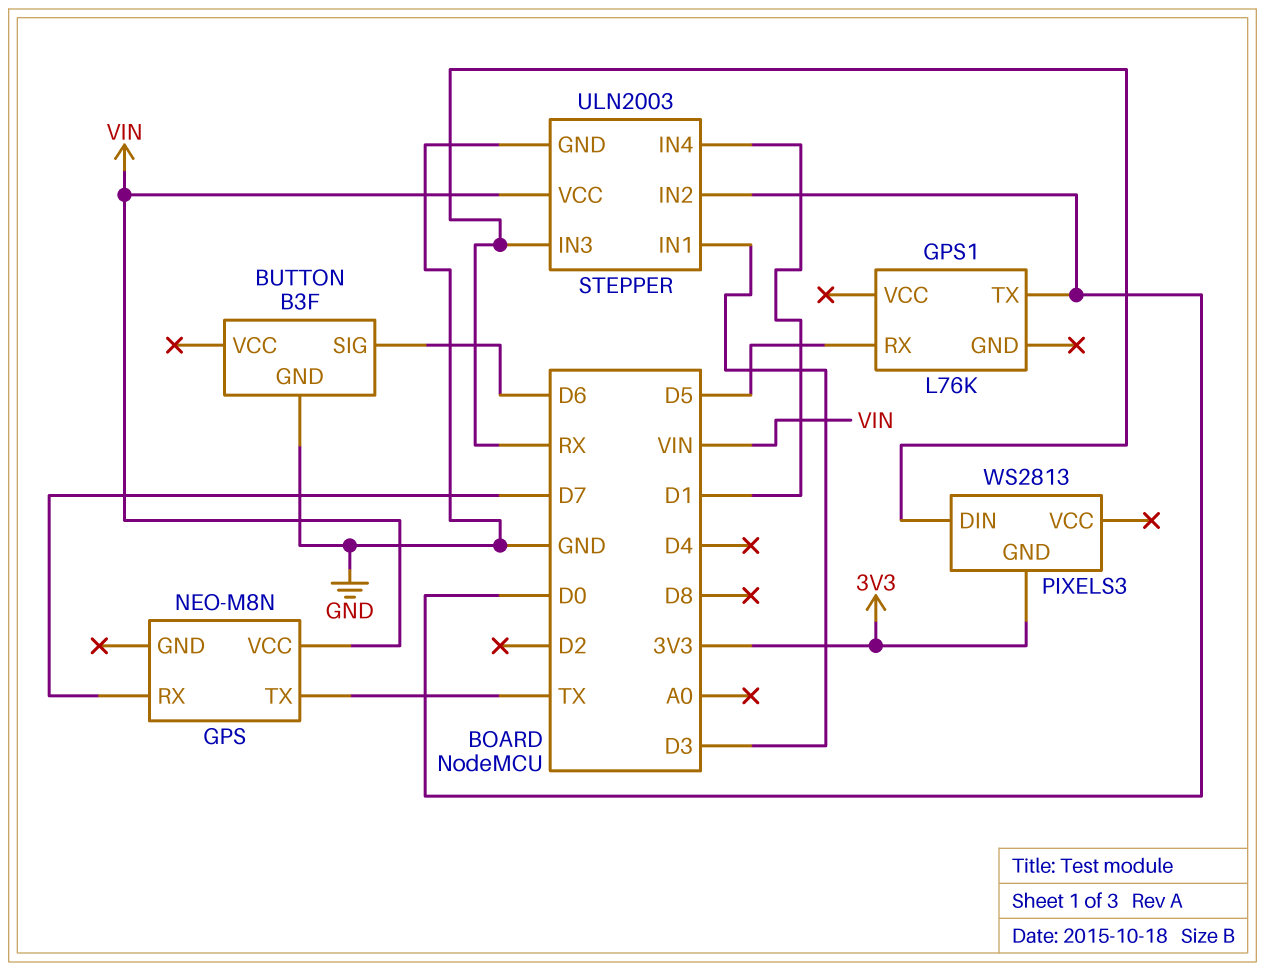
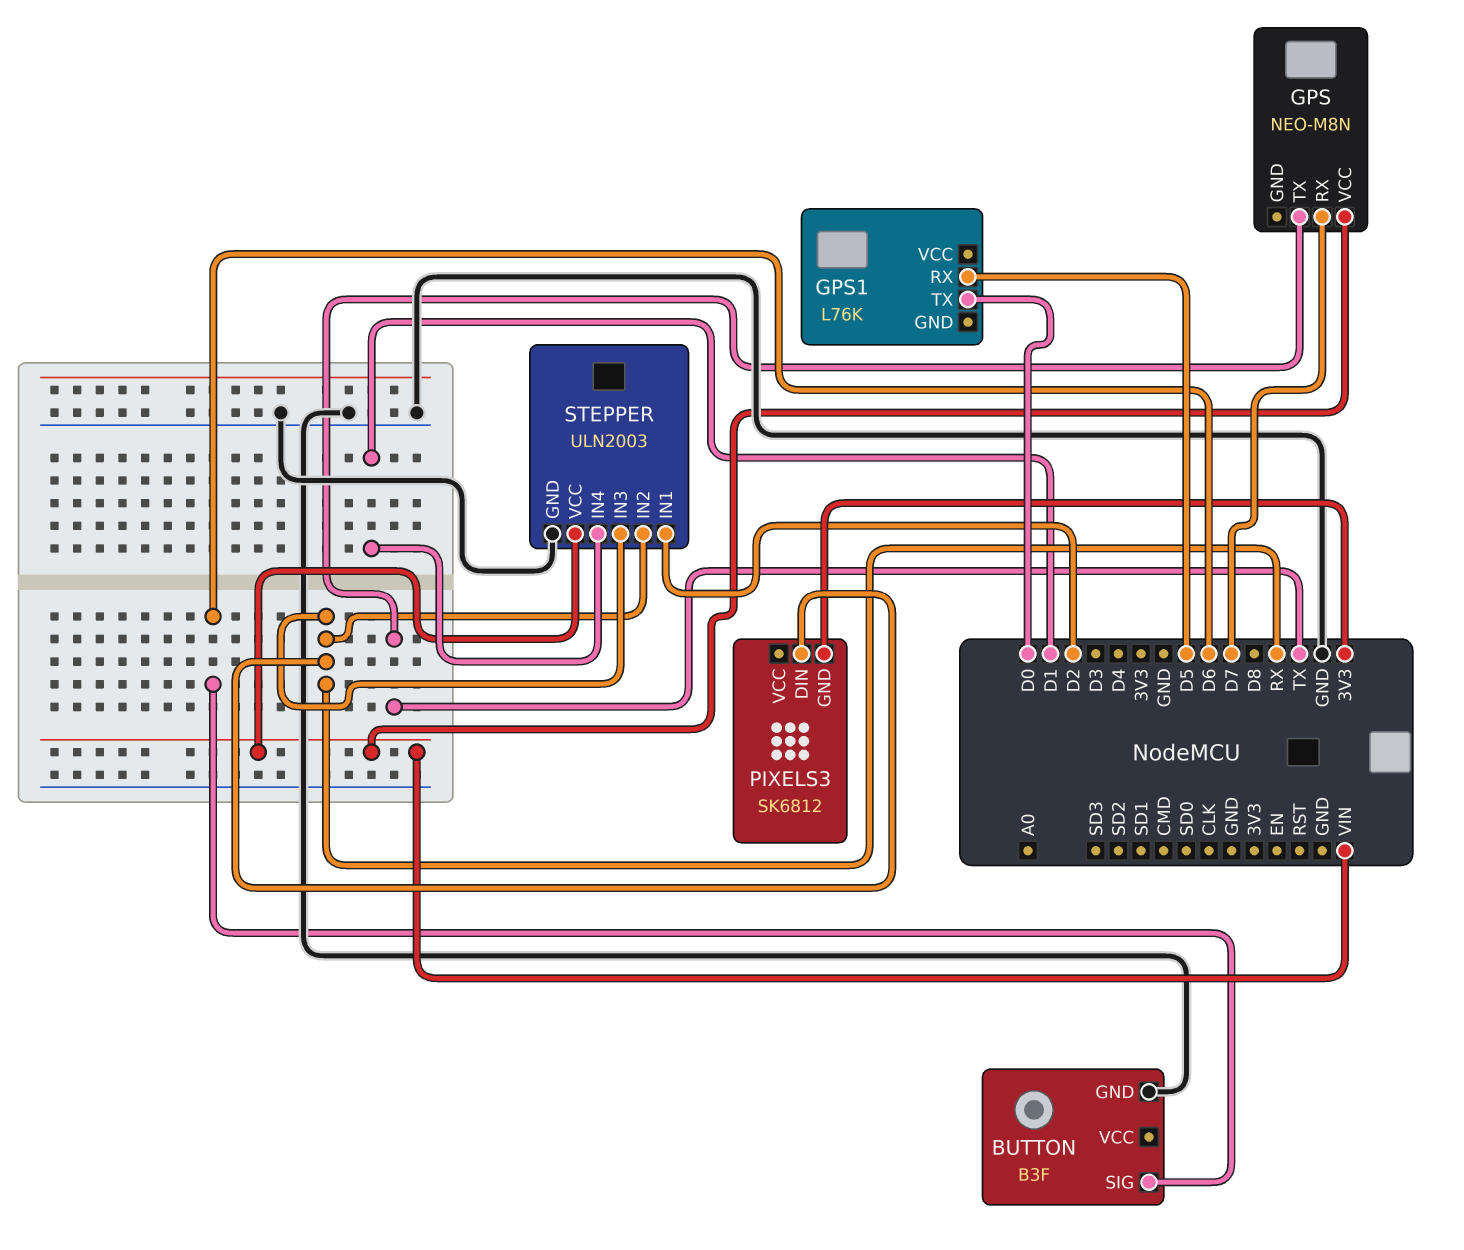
PIXELS3: WS2813 -> SK6812
STEPPER pin IN1: D3 -> D2
STEPPER pin IN2: D0 -> RX

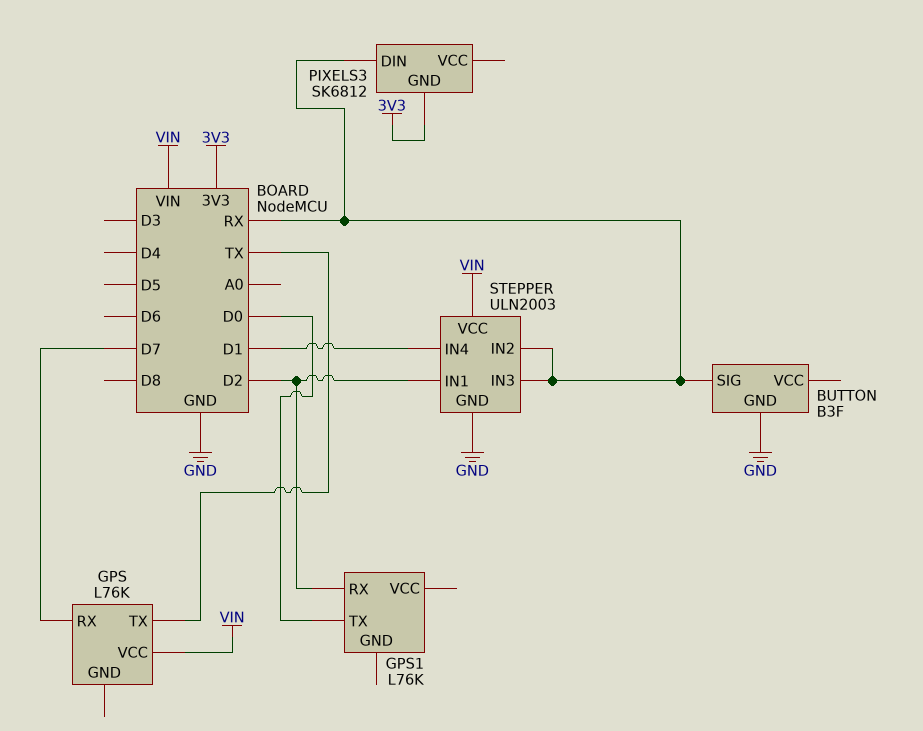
BUTTON pin SIG: D6 -> RX
GPS: NEO-M8N -> L76K
GPS1 pin RX: D5 -> D2

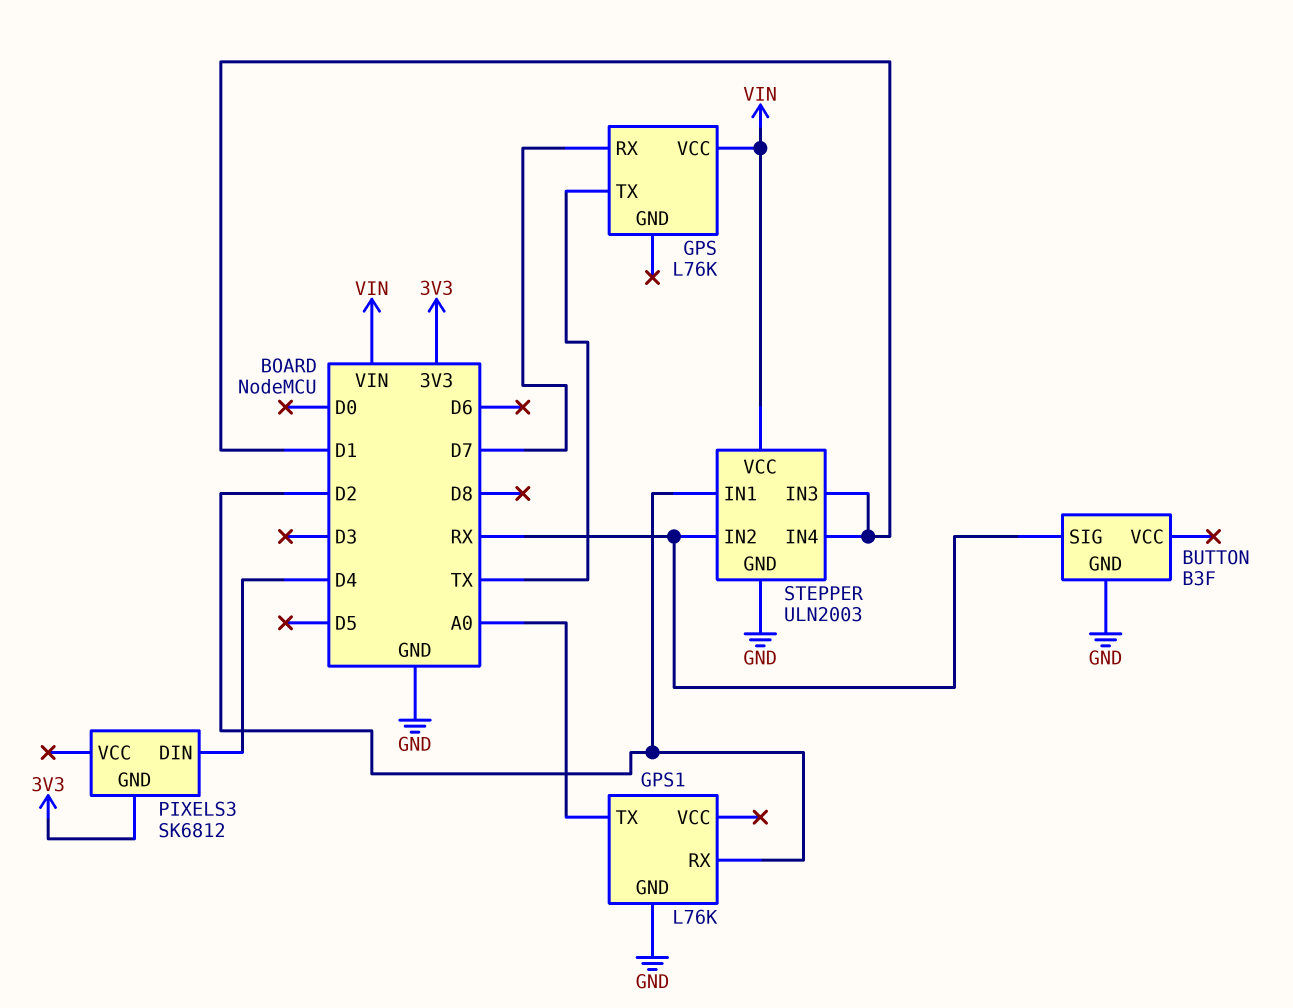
GPS1 pin GND: none -> GND
GPS1 pin TX: D0 -> A0
PIXELS3 pin DIN: RX -> D4
STEPPER pin IN3: RX -> D1

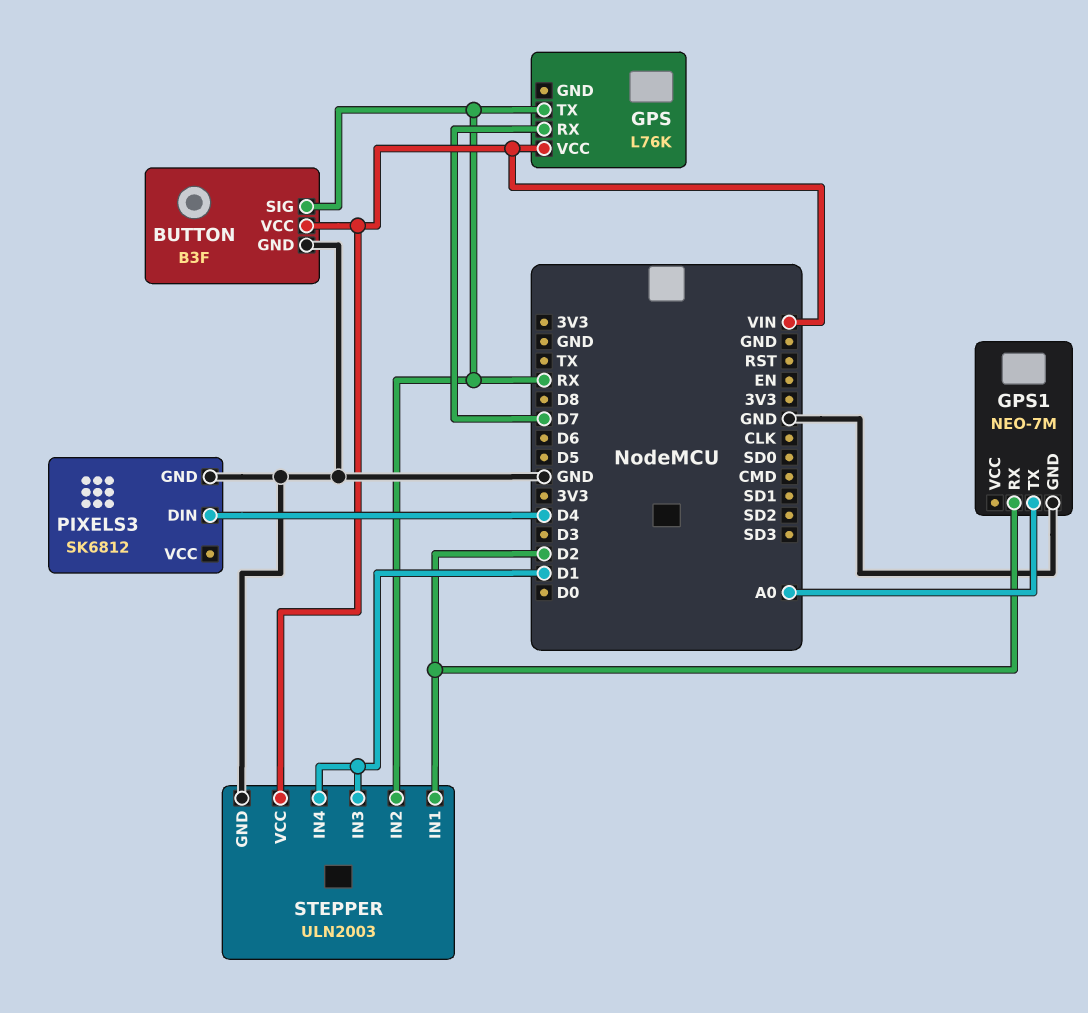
BUTTON pin VCC: none -> VIN
GPS pin TX: TX -> RX
GPS1: L76K -> NEO-7M
PIXELS3 pin GND: 3V3 -> GND

